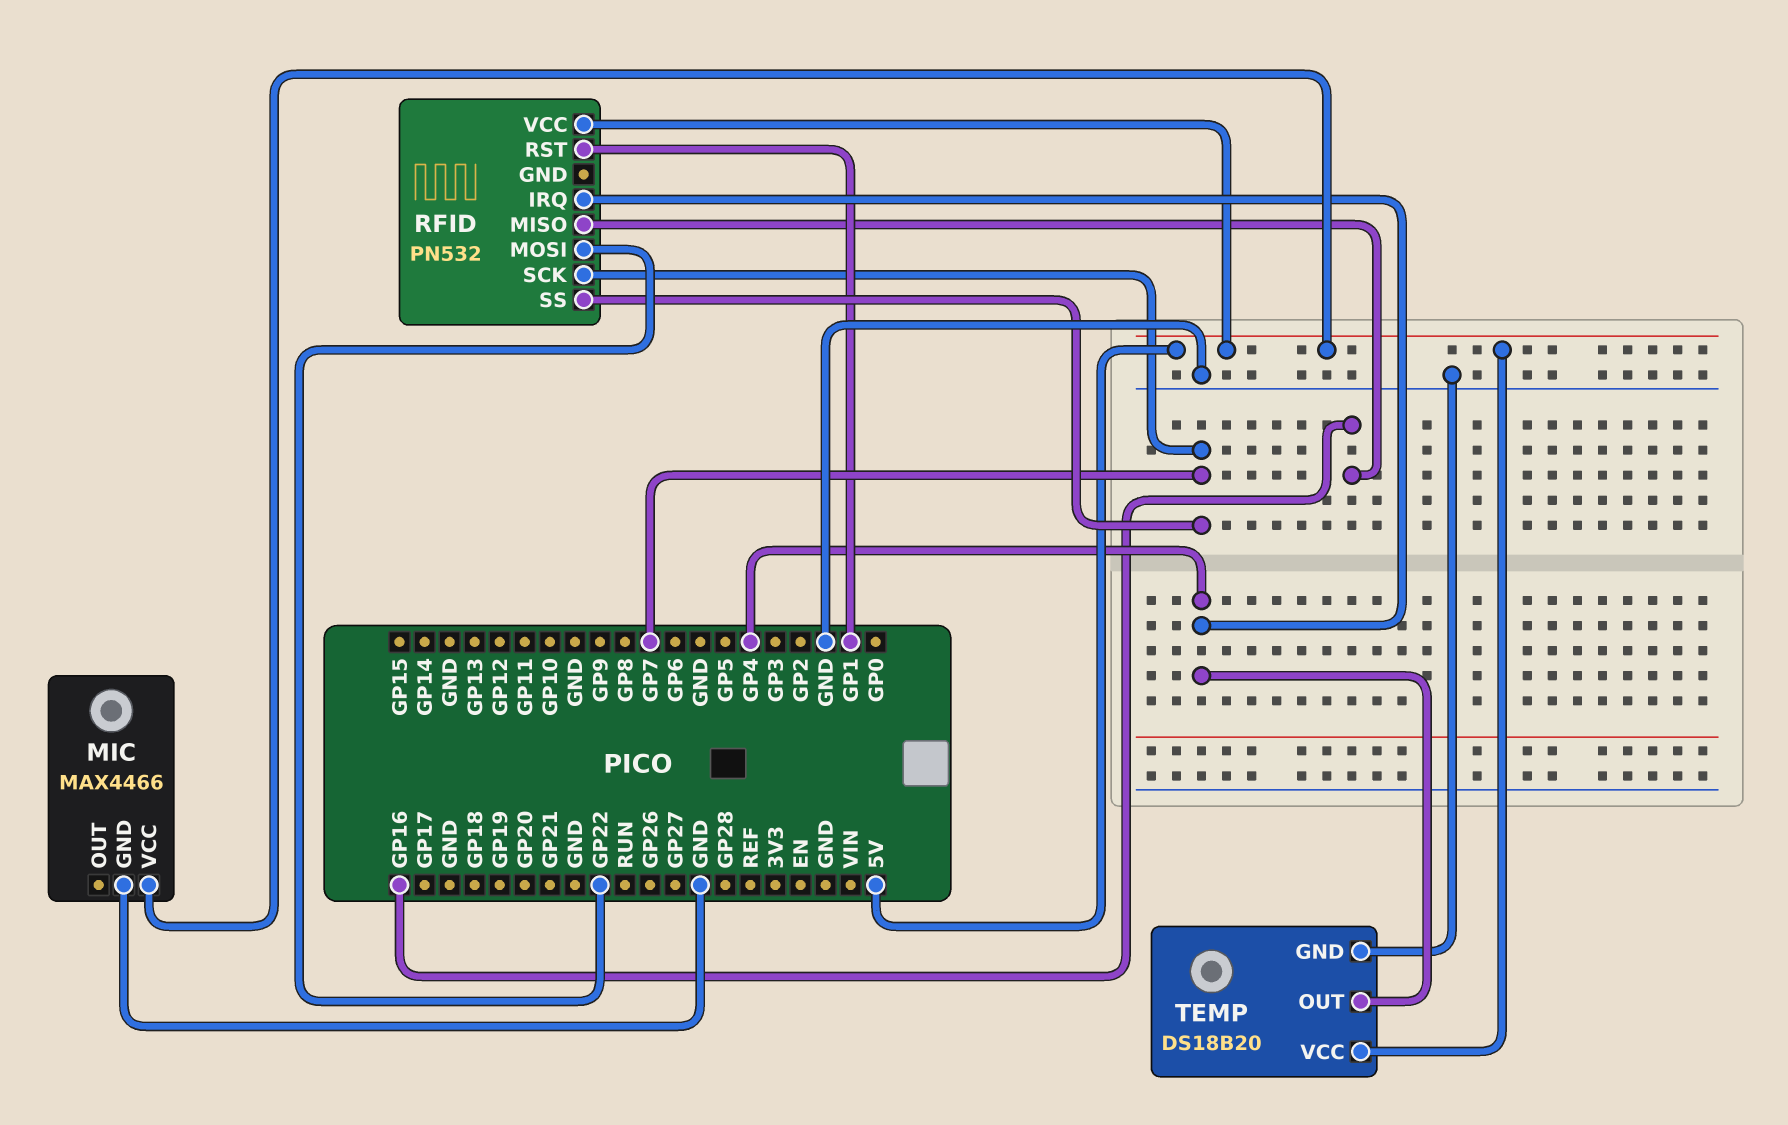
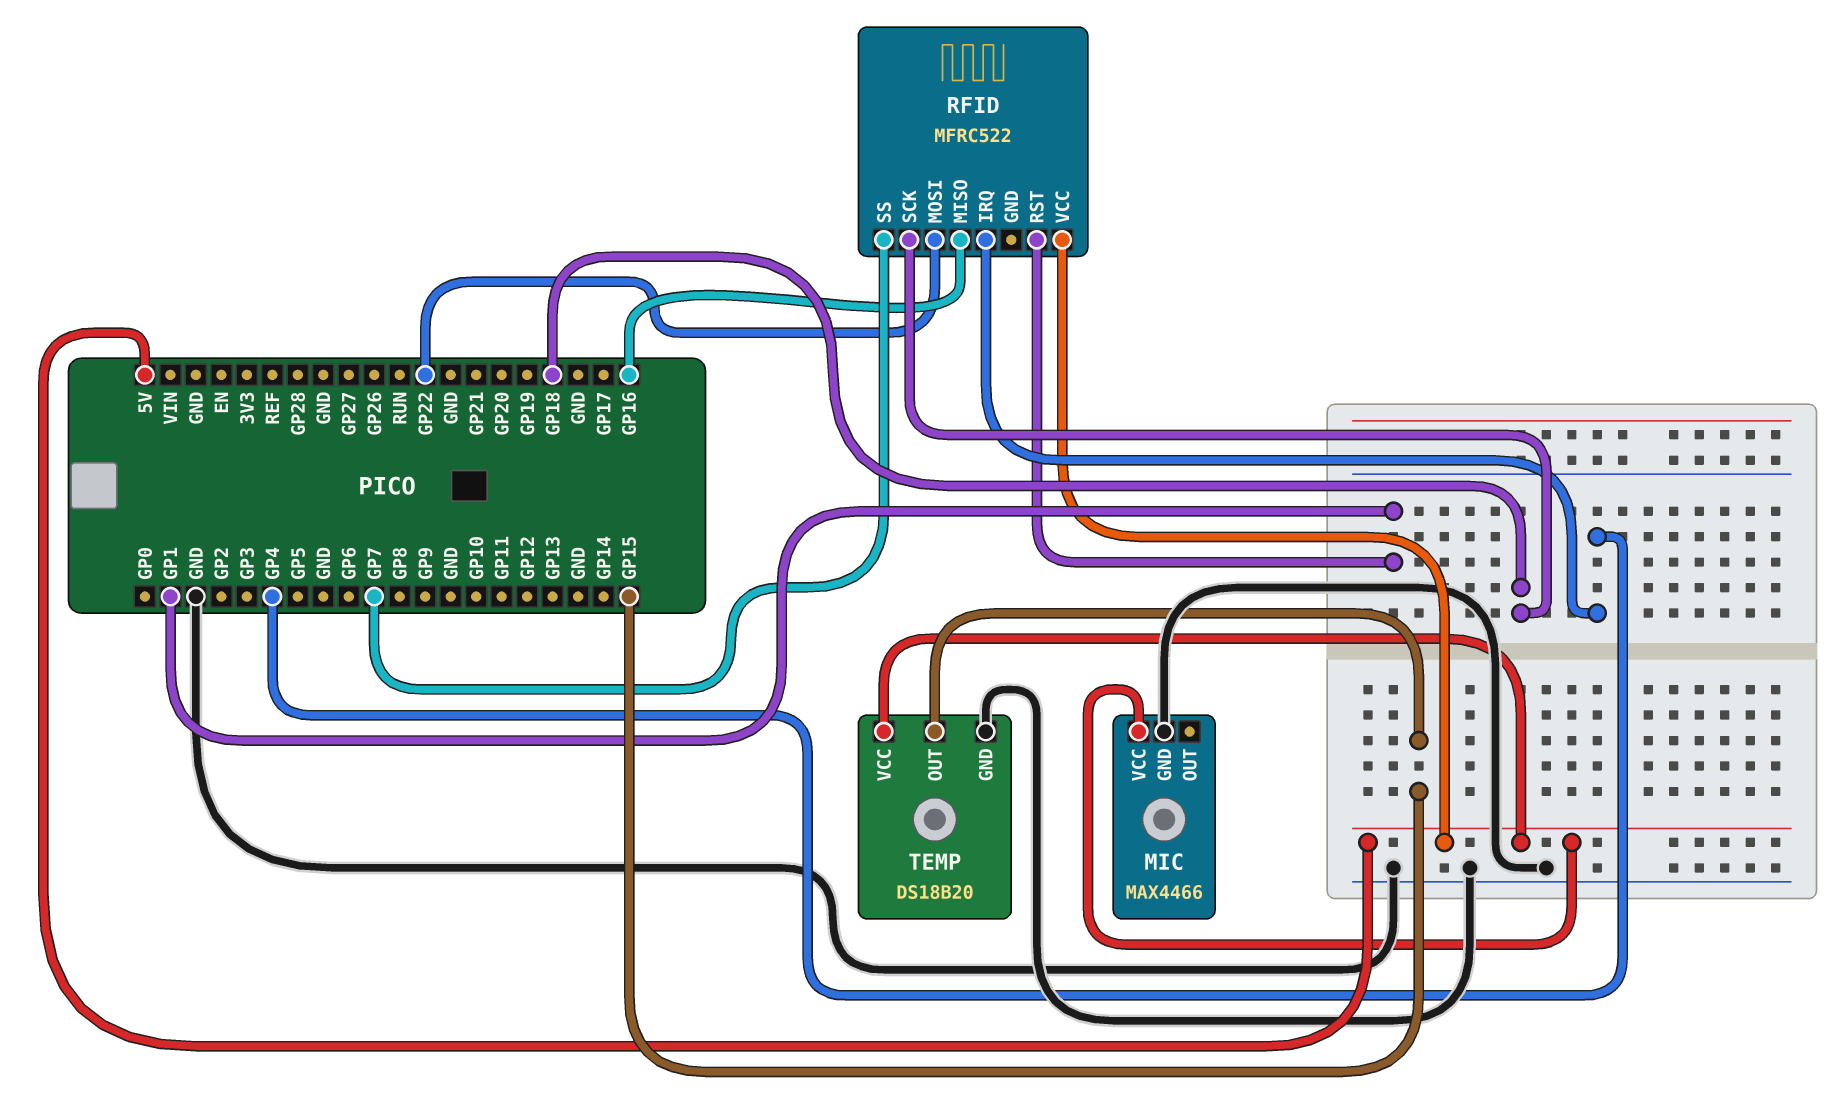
RFID: PN532 -> MFRC522
RFID pin SCK: GP7 -> GP18
TEMP pin OUT: GP4 -> GP15

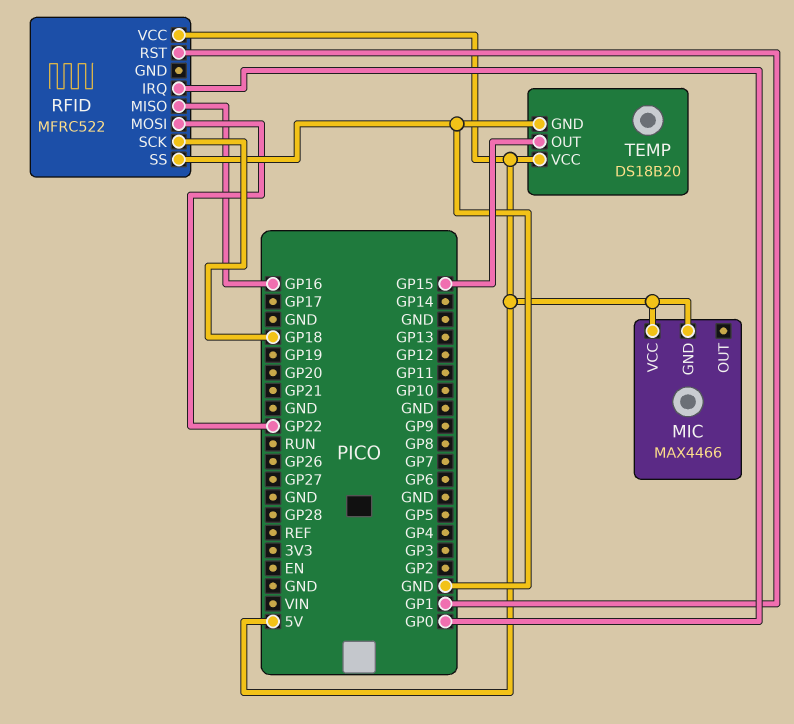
MIC pin GND: GND -> 5V
RFID pin IRQ: GP4 -> GP0
RFID pin SS: GP7 -> GND

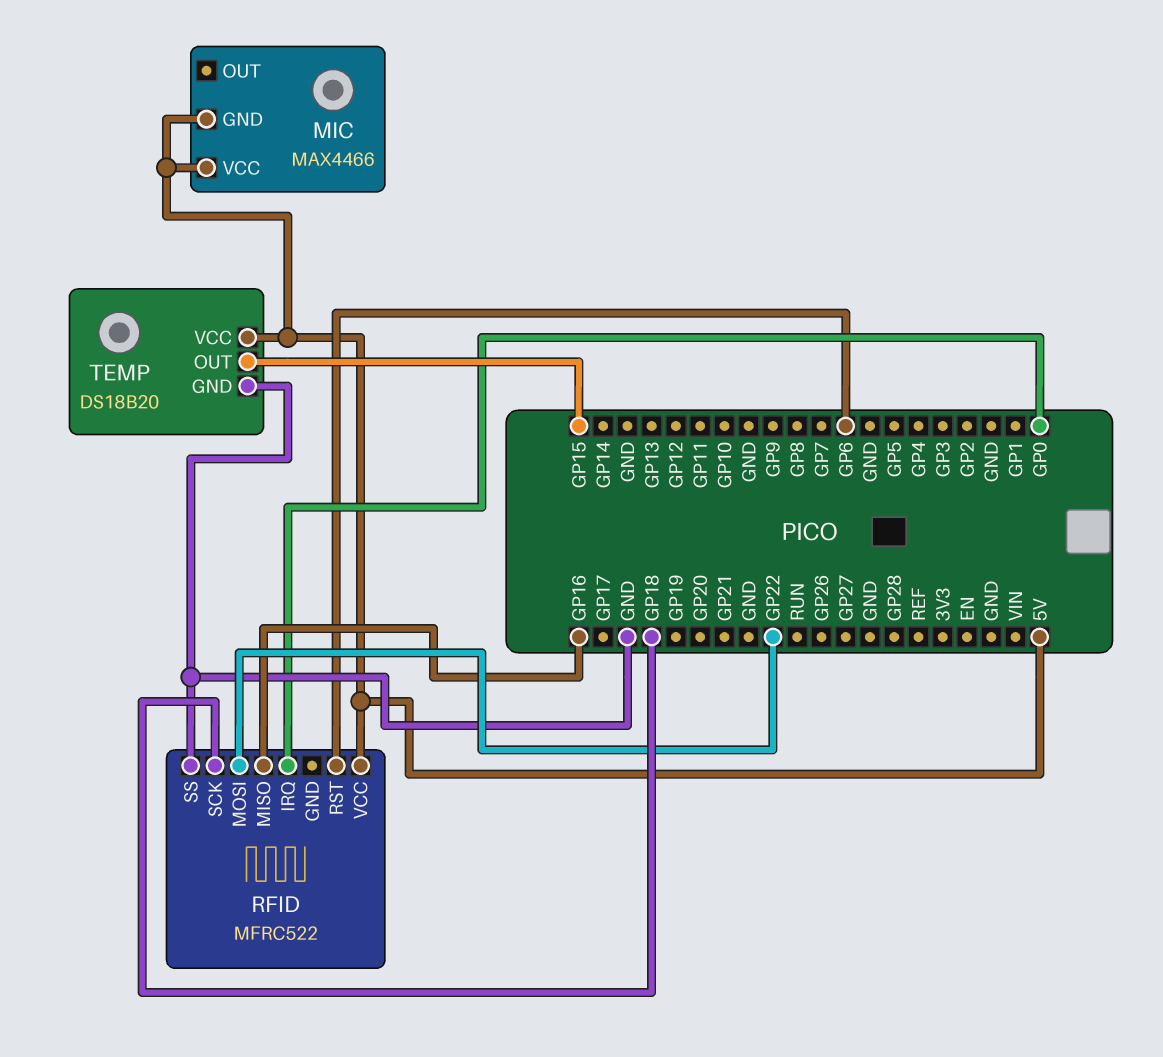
RFID pin RST: GP1 -> GP6

